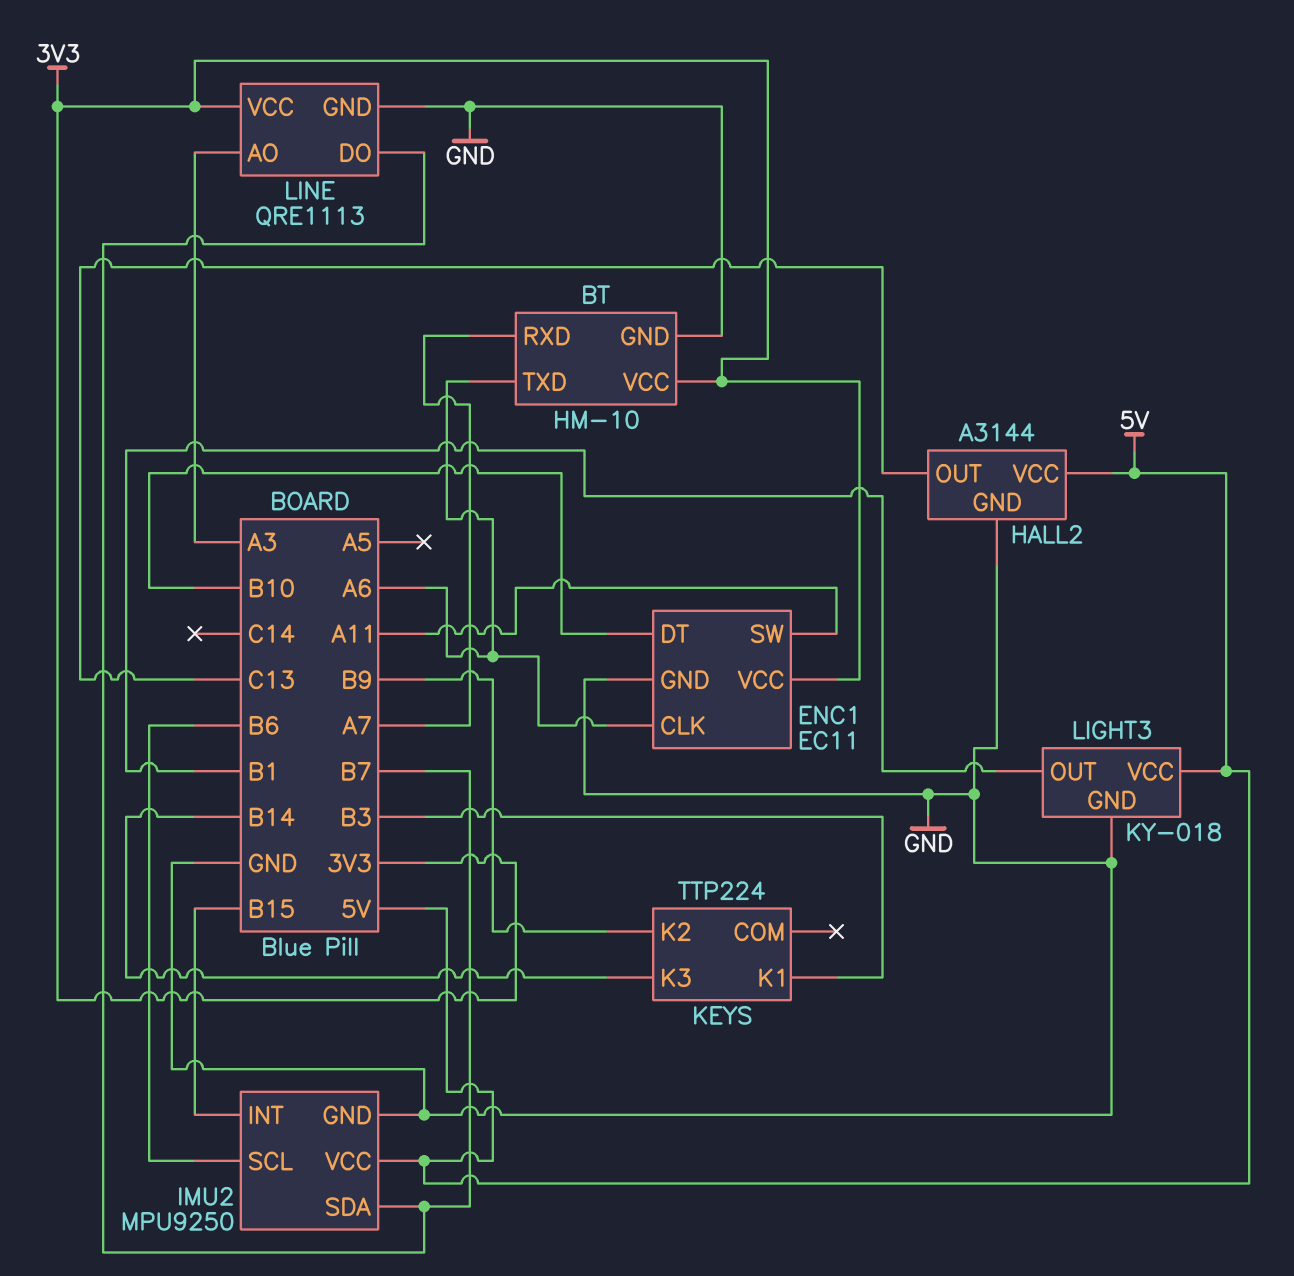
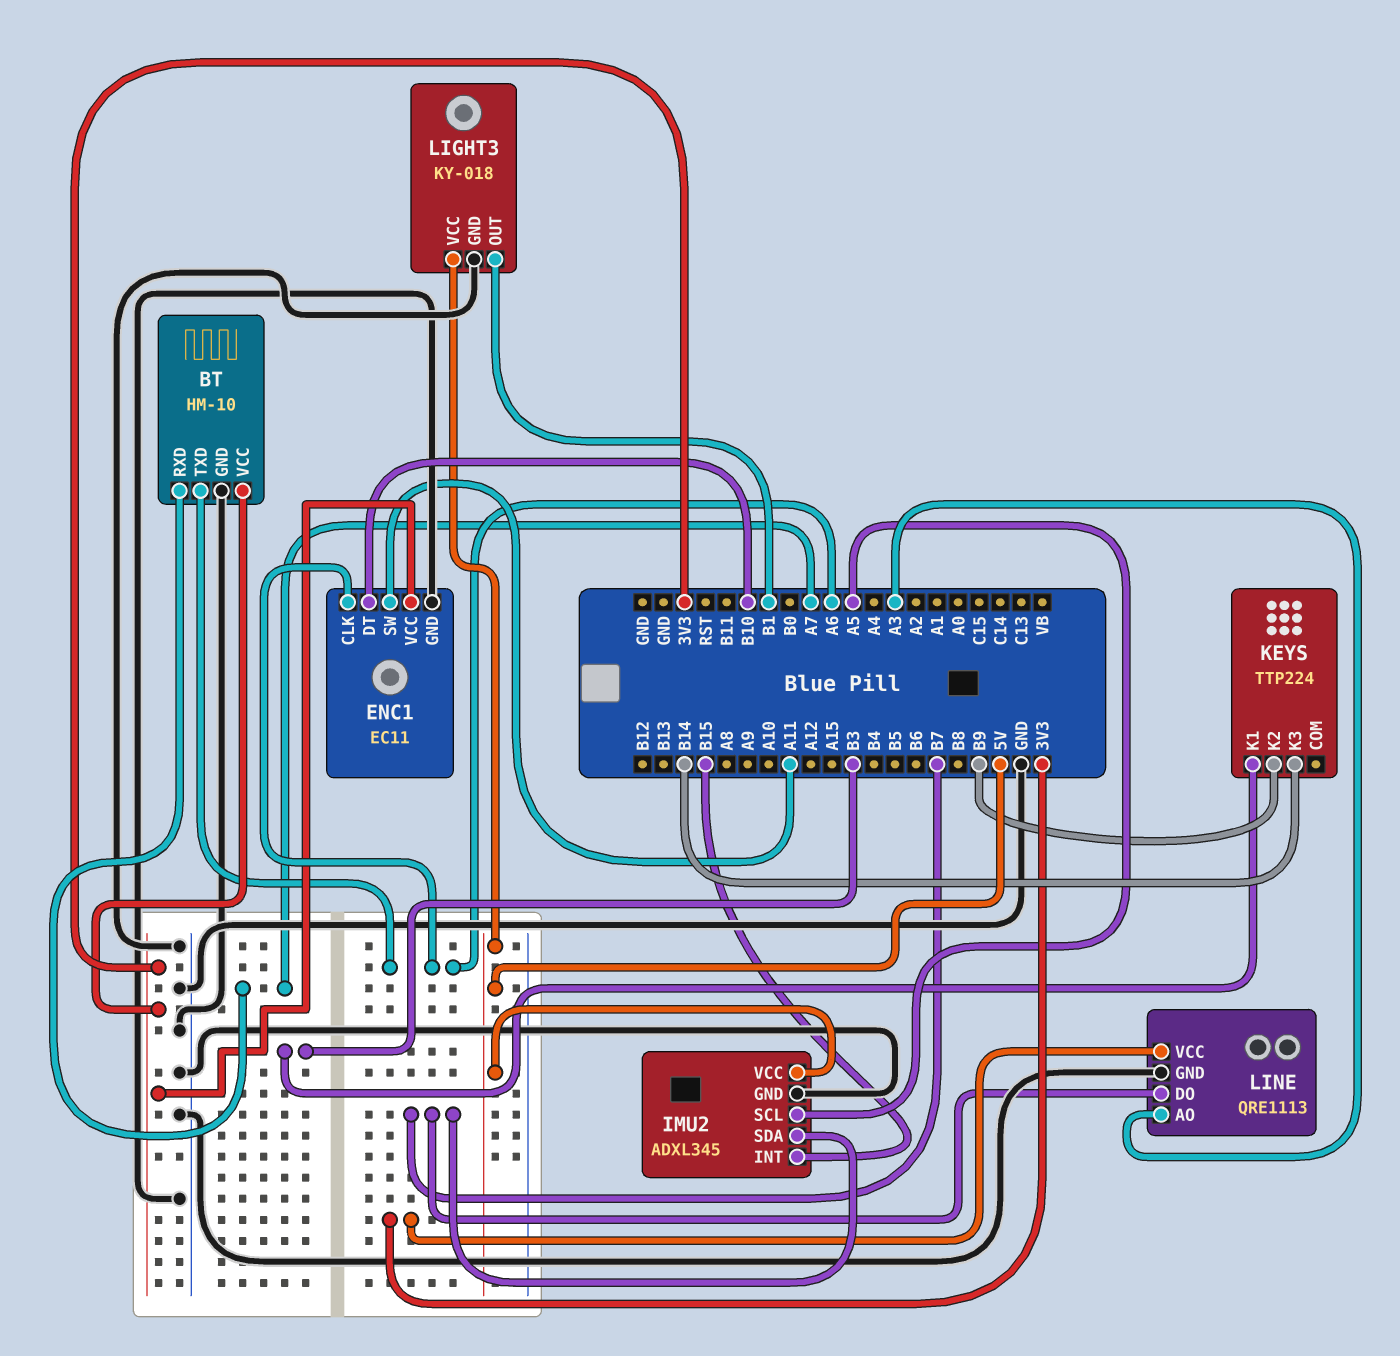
HALL2: A3144 -> none
HALL2 pin GND: GND -> none
HALL2 pin OUT: C13 -> none
HALL2 pin VCC: 5V -> none
IMU2: MPU9250 -> ADXL345
IMU2 pin SCL: B6 -> A5

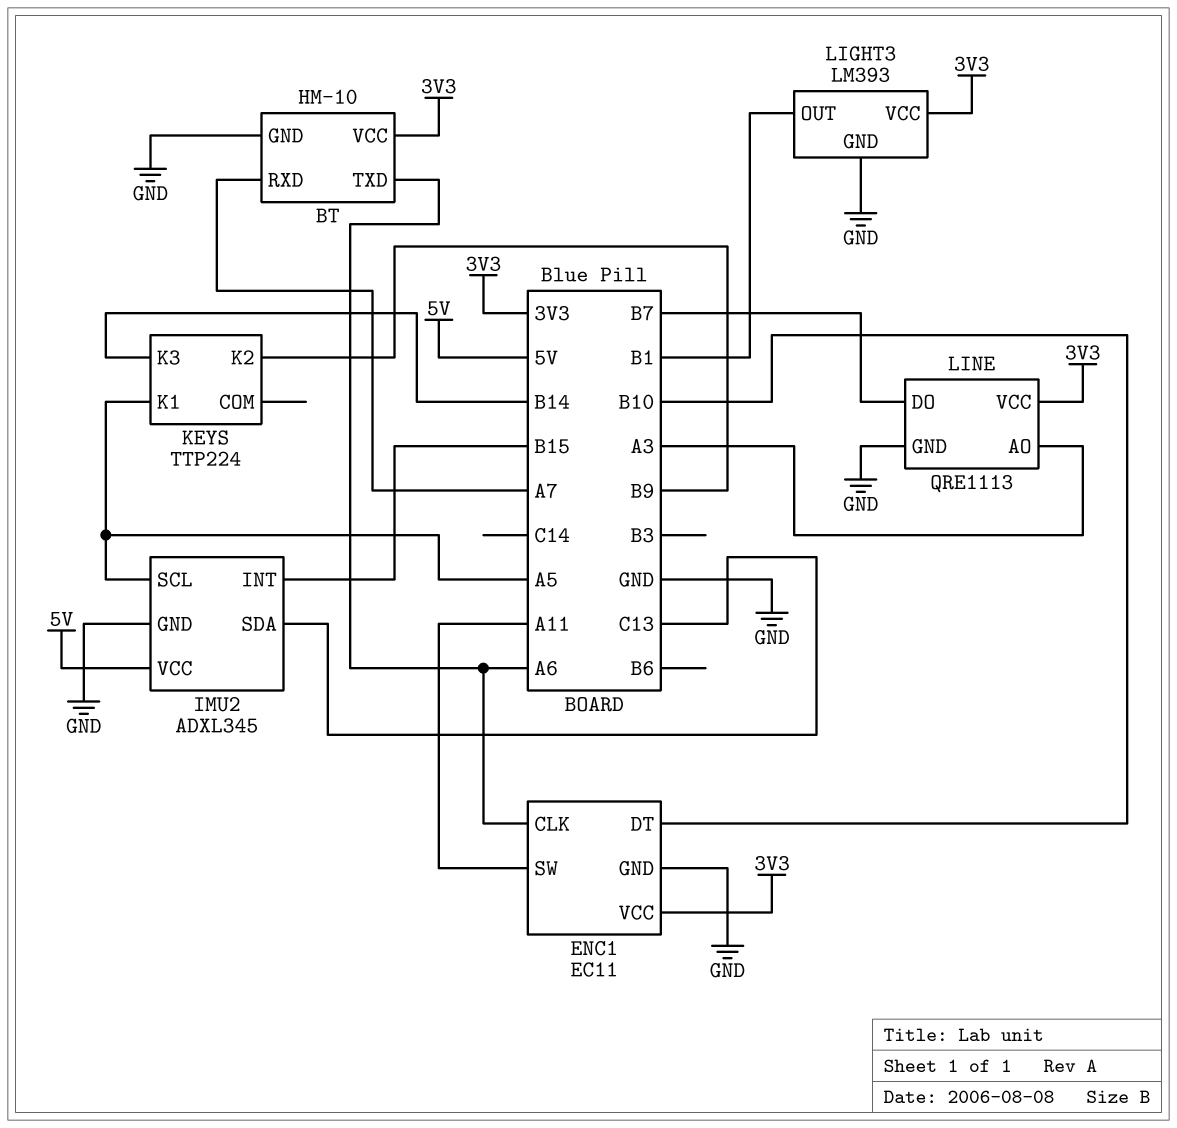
IMU2 pin SDA: B7 -> C13
KEYS pin K1: B3 -> A5
LIGHT3: KY-018 -> LM393
LIGHT3 pin VCC: 5V -> 3V3

